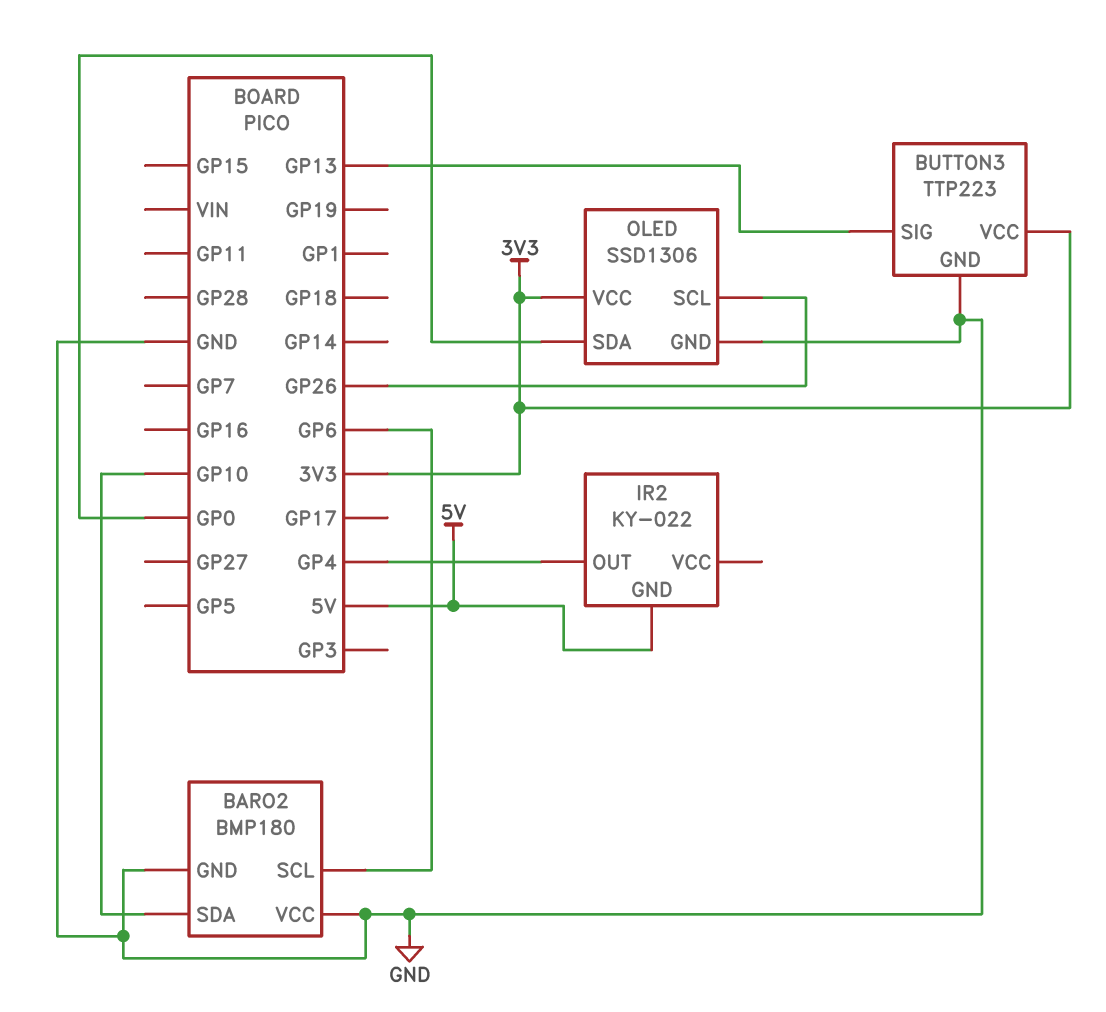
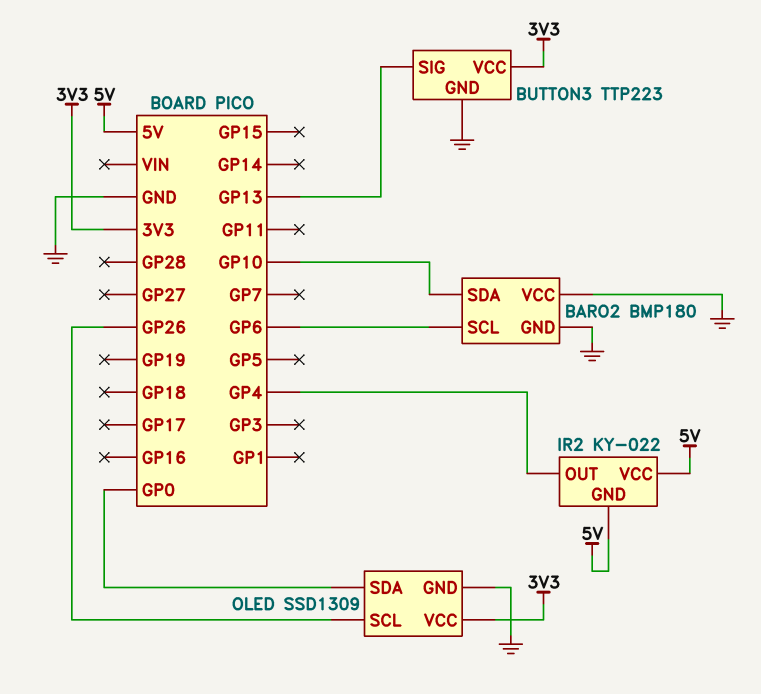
IR2 pin VCC: none -> 5V
OLED: SSD1306 -> SSD1309

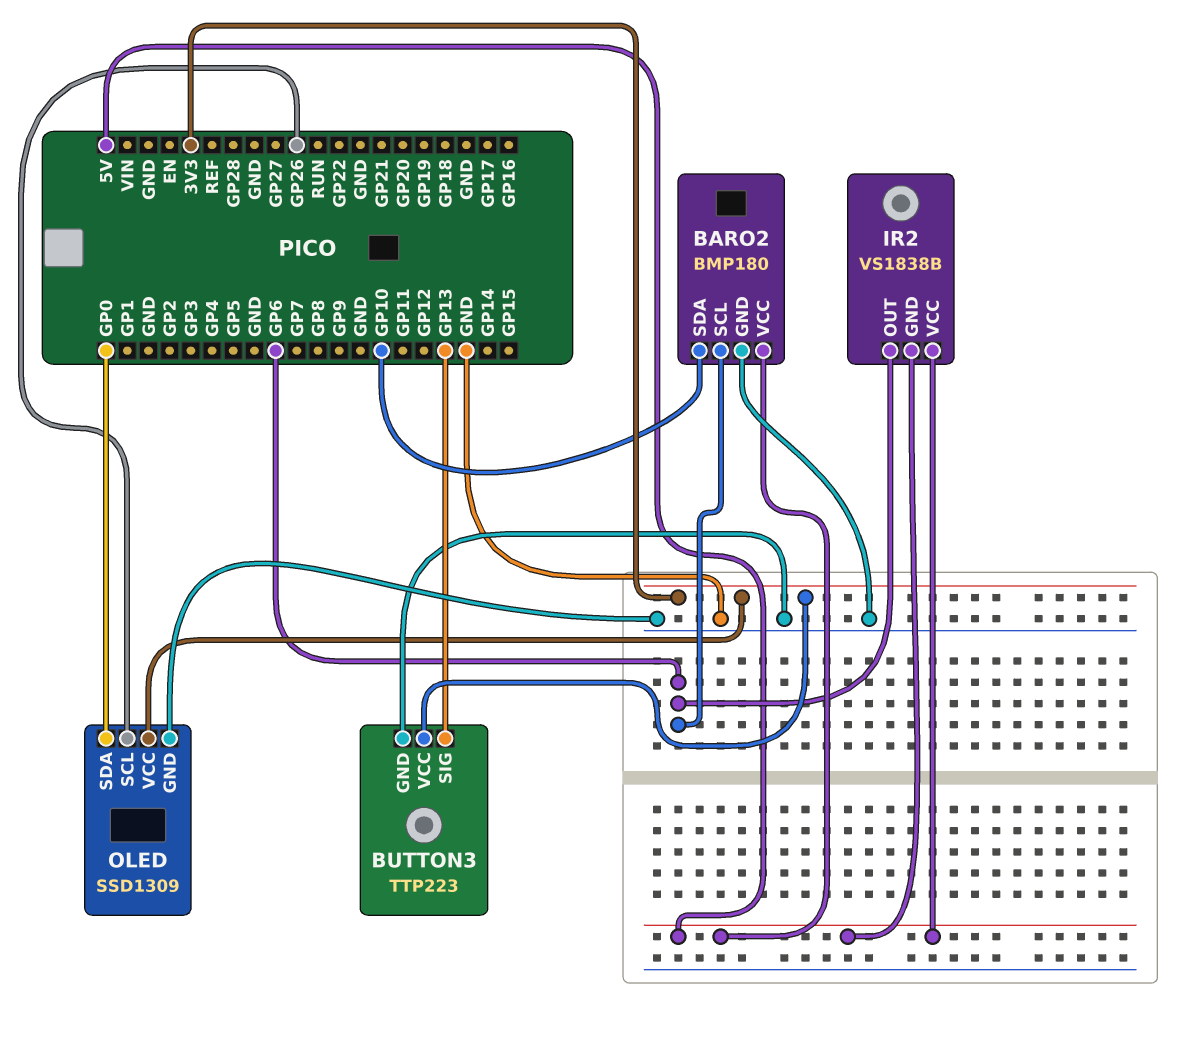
BARO2 pin VCC: GND -> 5V
IR2: KY-022 -> VS1838B
IR2 pin OUT: GP4 -> GP6

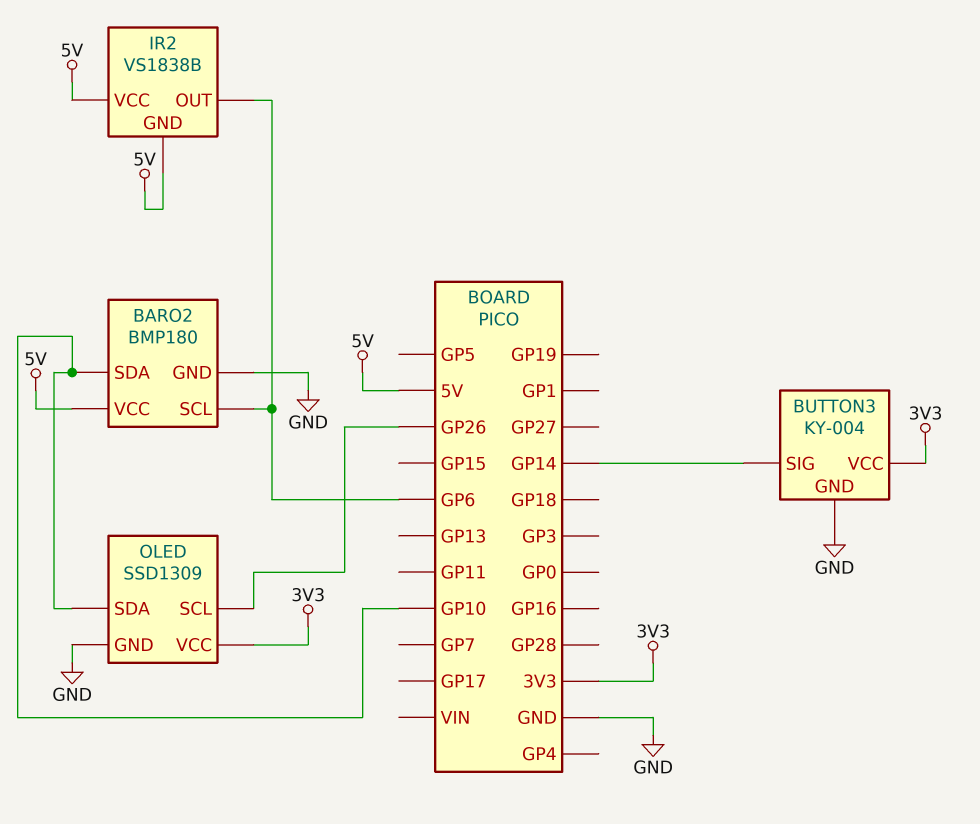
BUTTON3: TTP223 -> KY-004
BUTTON3 pin SIG: GP13 -> GP14
OLED pin SDA: GP0 -> GP10

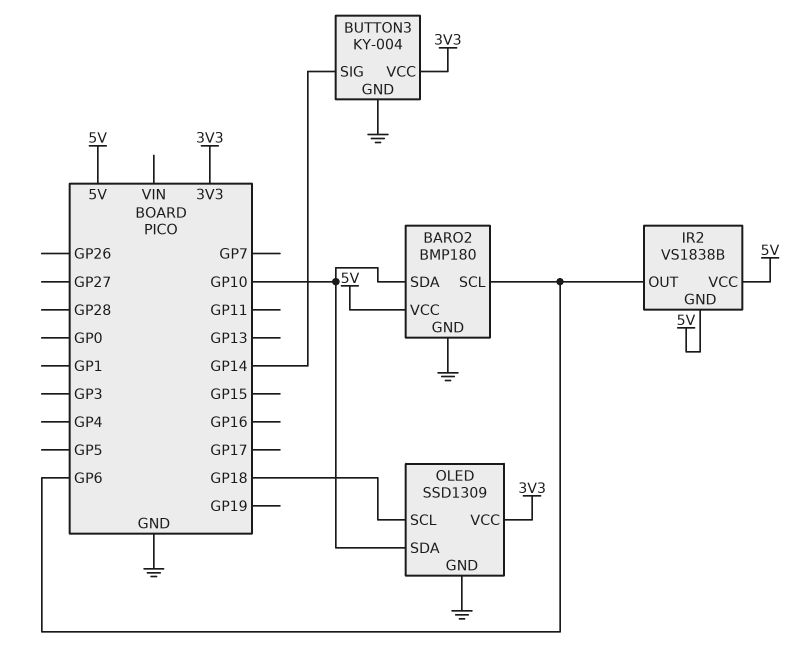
OLED pin SCL: GP26 -> GP18

